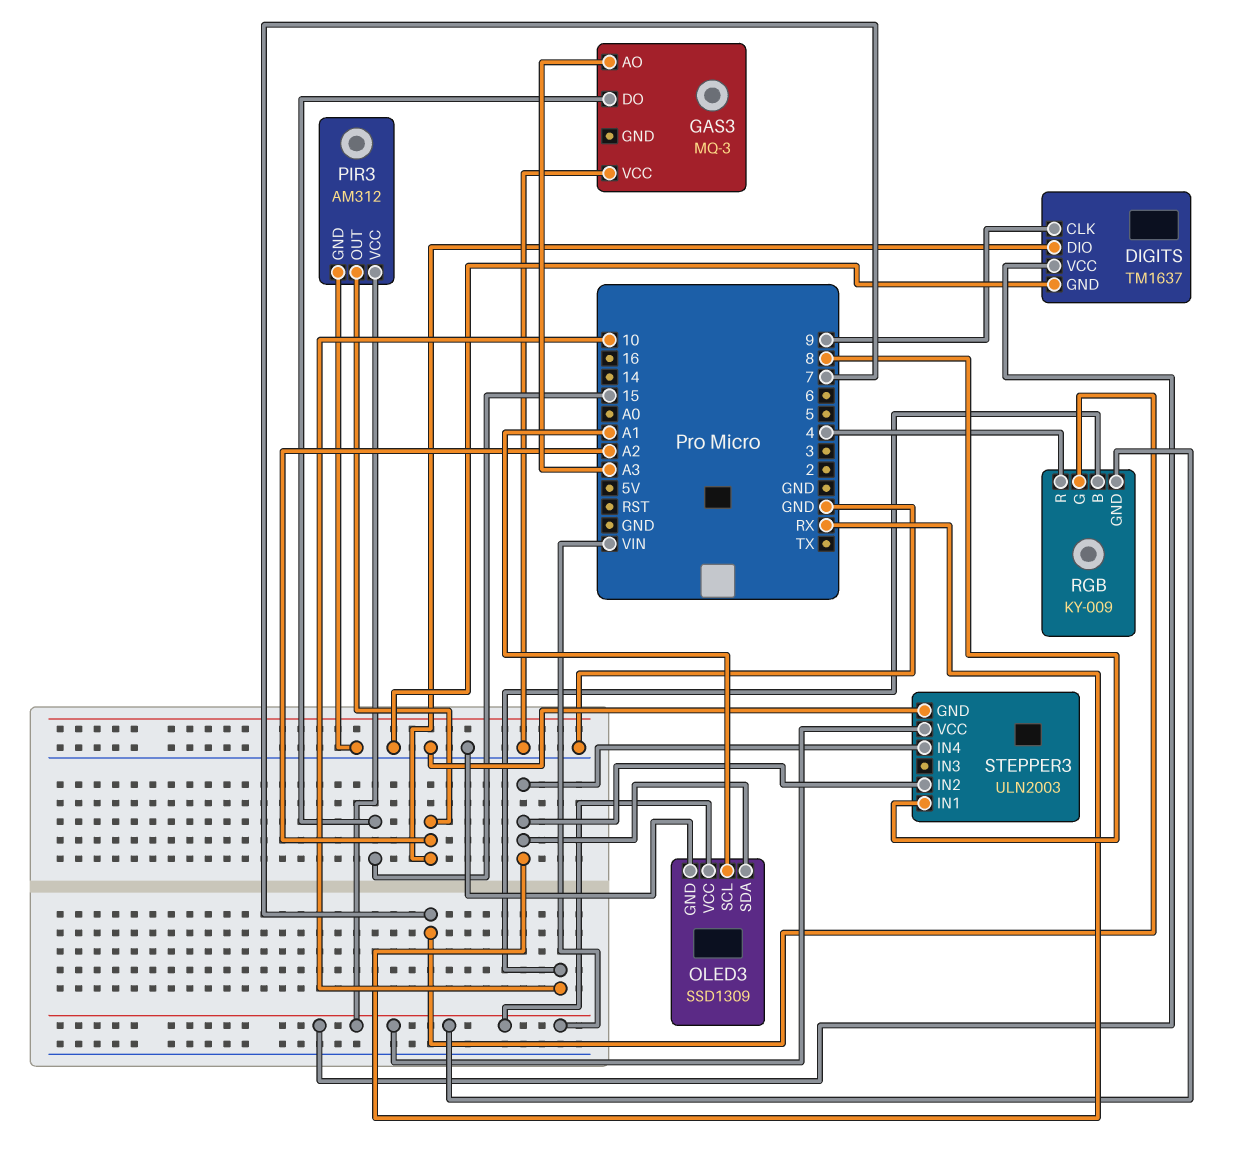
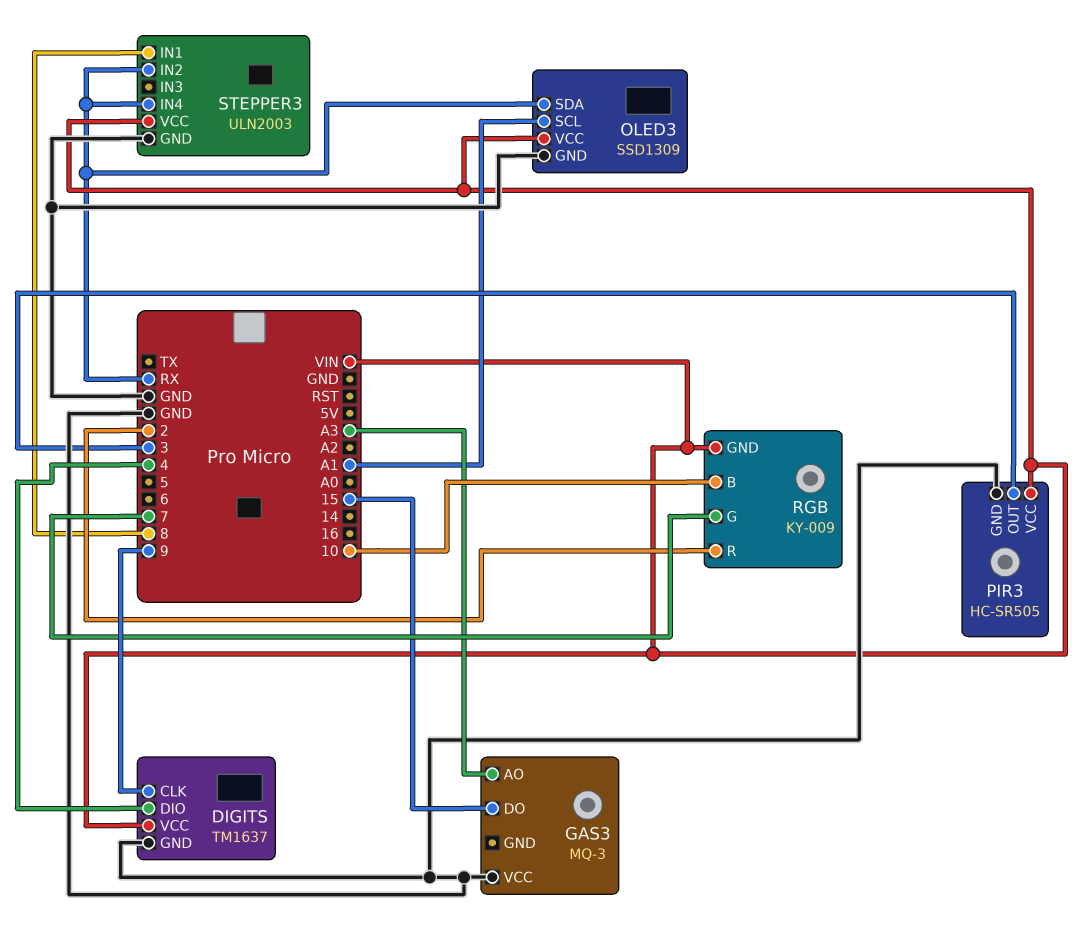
DIGITS pin DIO: A2 -> 4
PIR3: AM312 -> HC-SR505
PIR3 pin OUT: A2 -> 3
RGB pin R: 4 -> 2

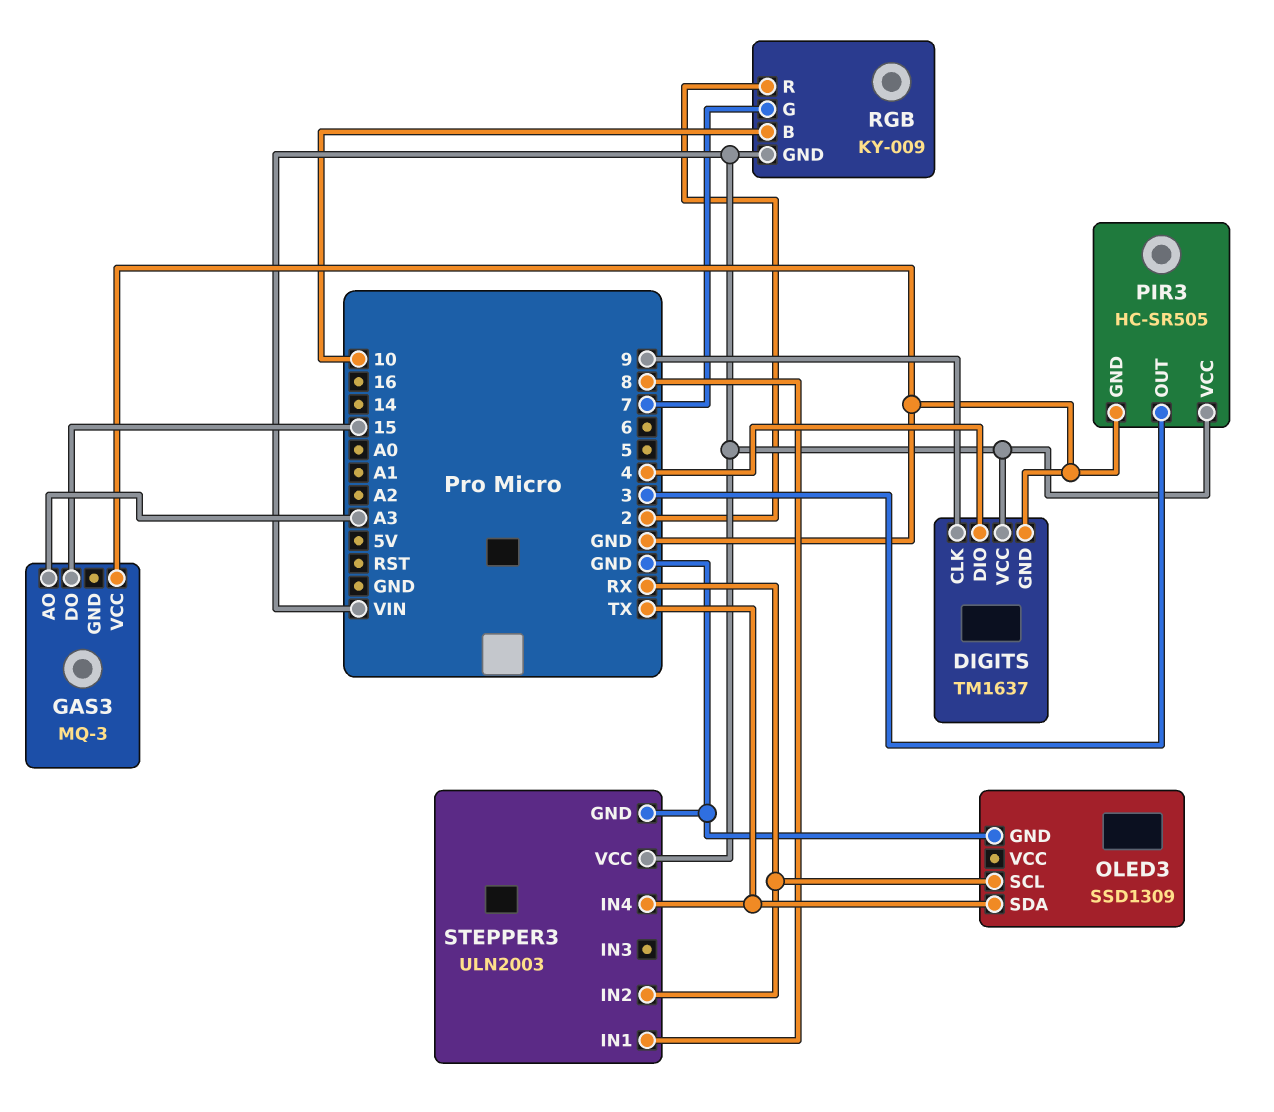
OLED3 pin SCL: A1 -> RX
OLED3 pin SDA: RX -> TX
OLED3 pin VCC: VIN -> none
STEPPER3 pin IN4: RX -> TX

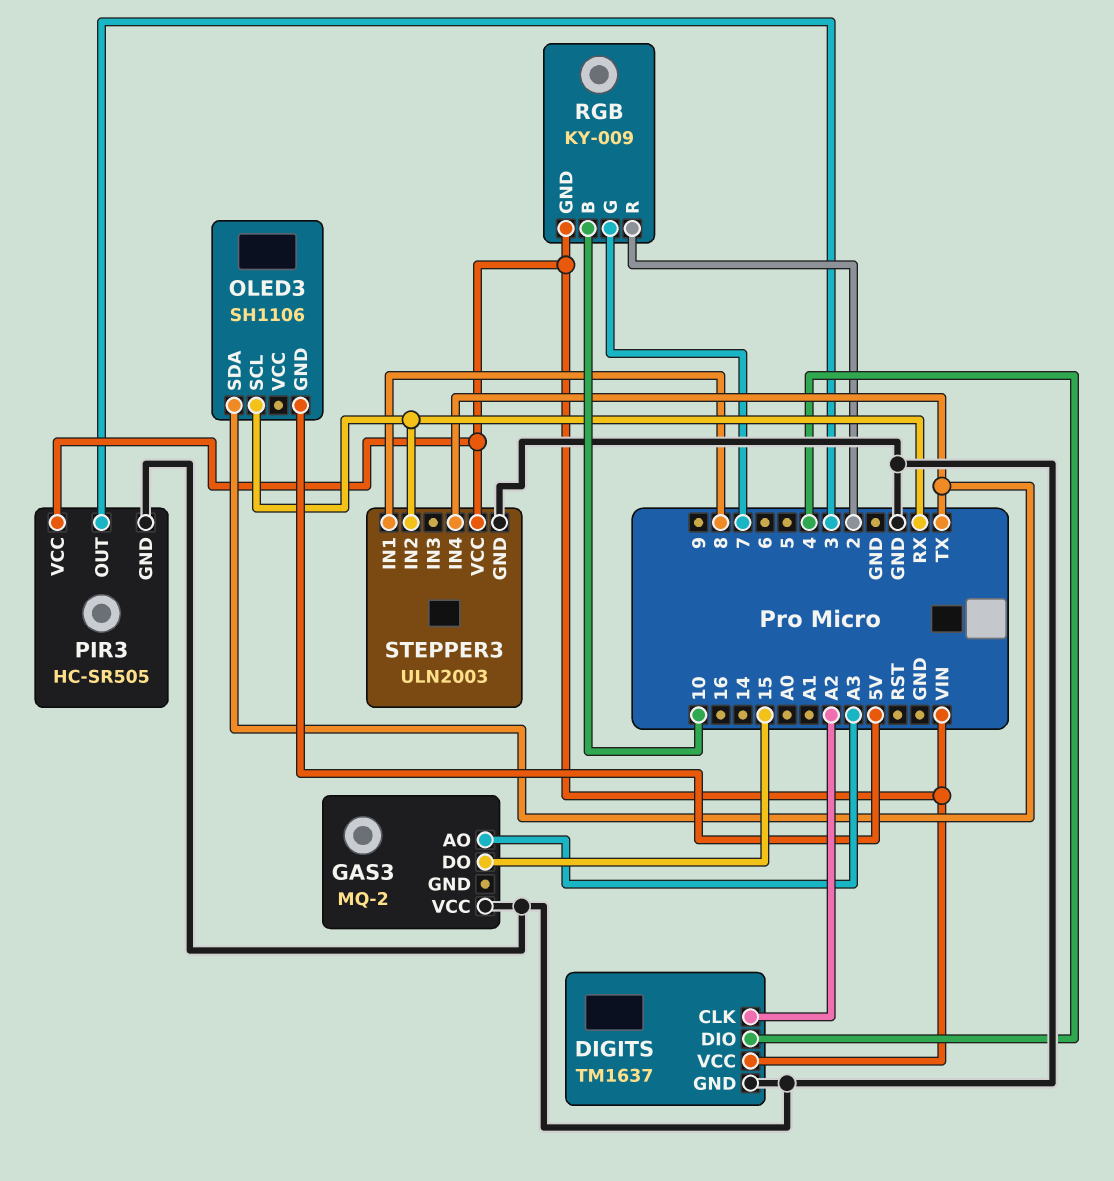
DIGITS pin CLK: 9 -> A2
GAS3: MQ-3 -> MQ-2
OLED3: SSD1309 -> SH1106
OLED3 pin GND: GND -> 5V

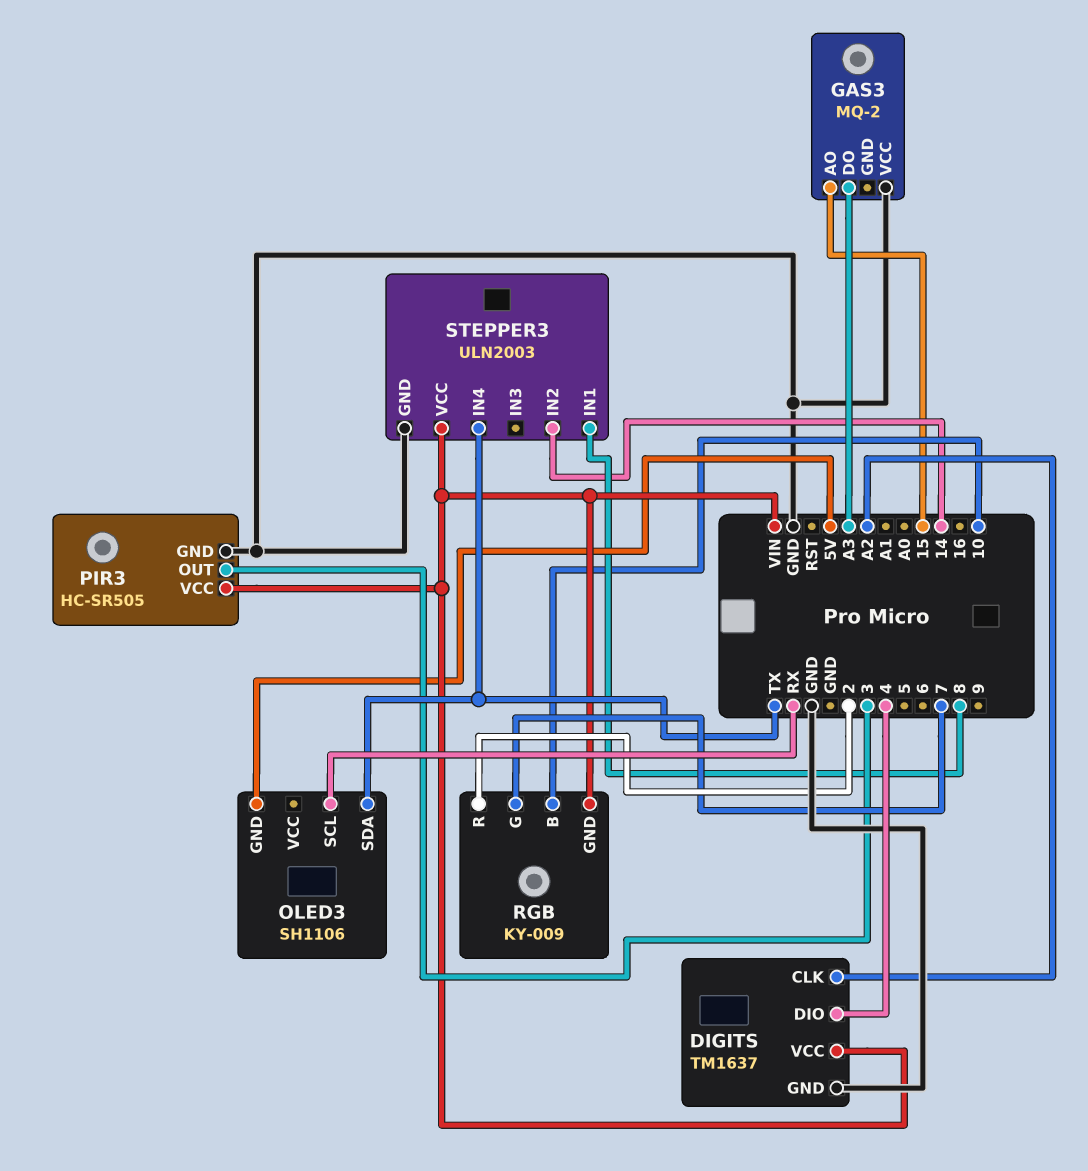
GAS3 pin AO: A3 -> 15
GAS3 pin DO: 15 -> A3
STEPPER3 pin IN2: RX -> 14

